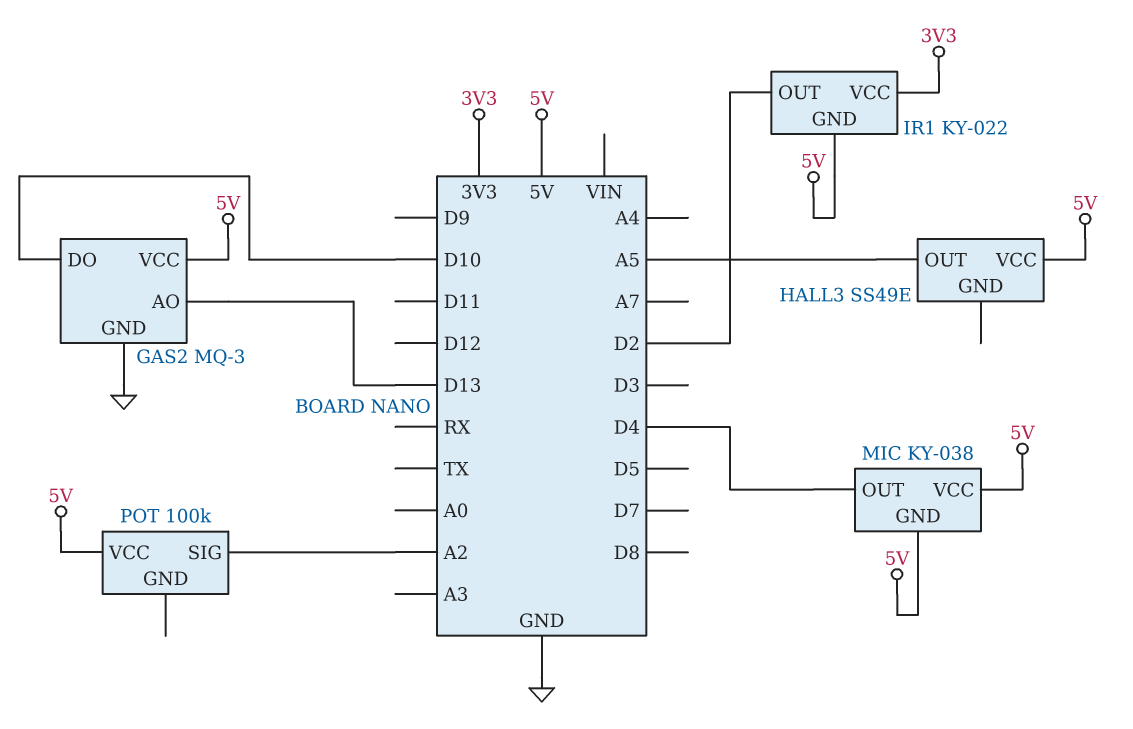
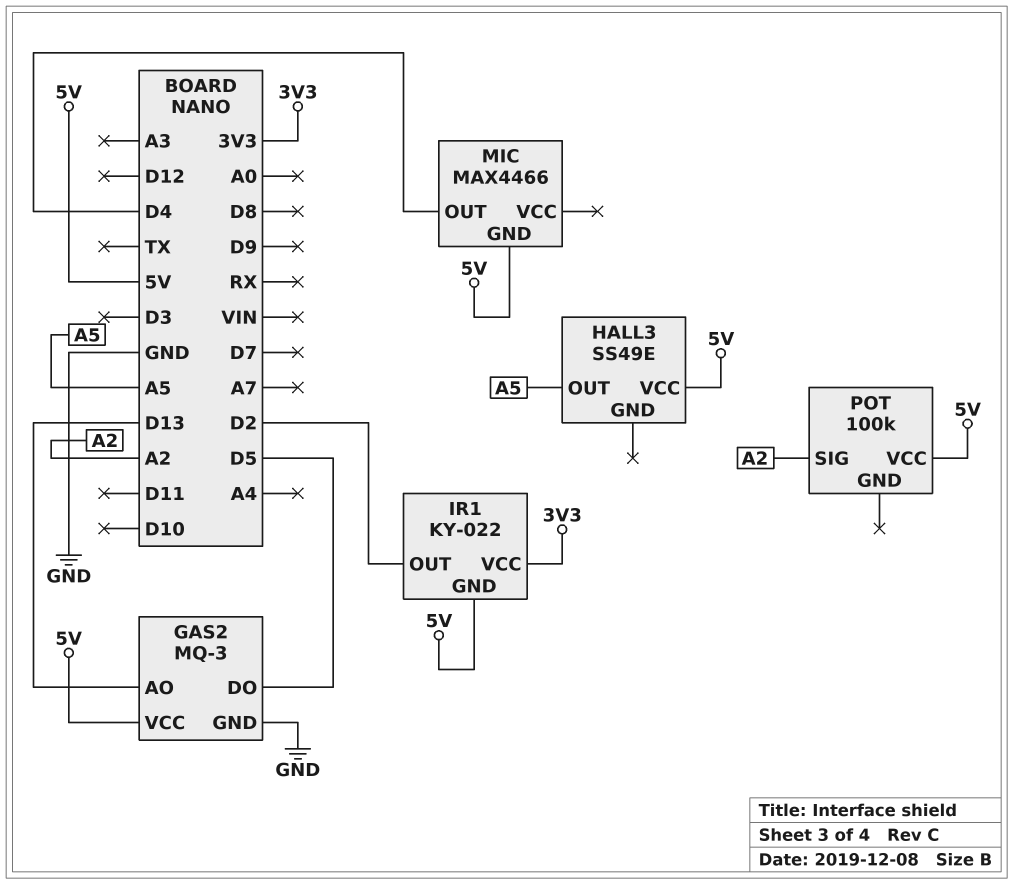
GAS2 pin DO: D10 -> D5
MIC: KY-038 -> MAX4466
MIC pin VCC: 5V -> none

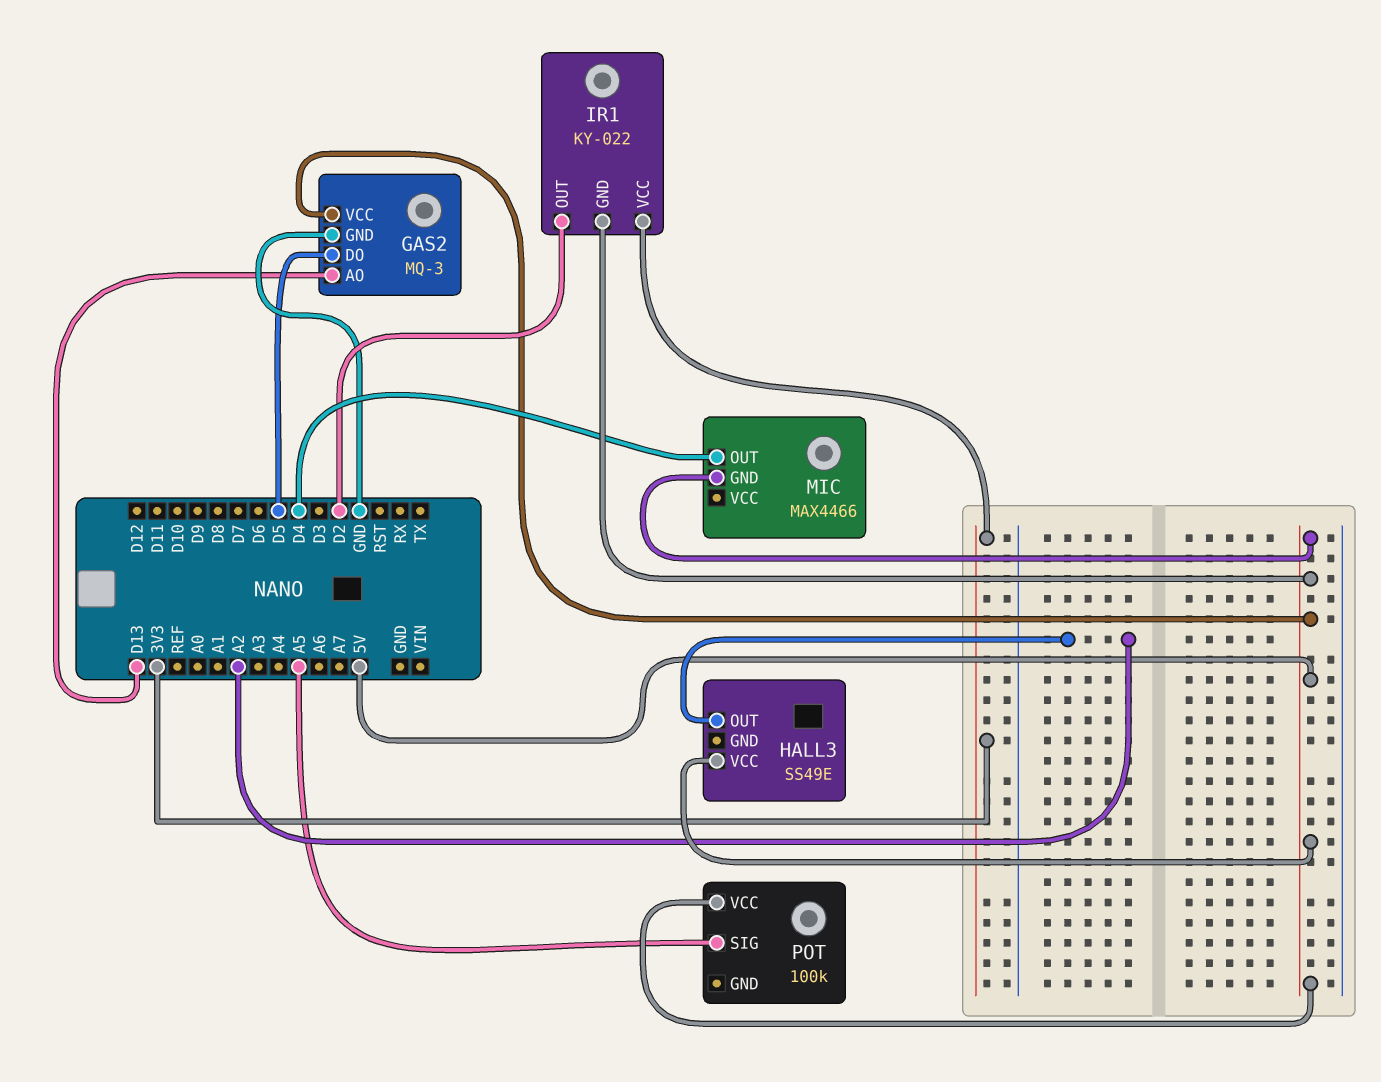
HALL3 pin OUT: A5 -> A2
POT pin SIG: A2 -> A5

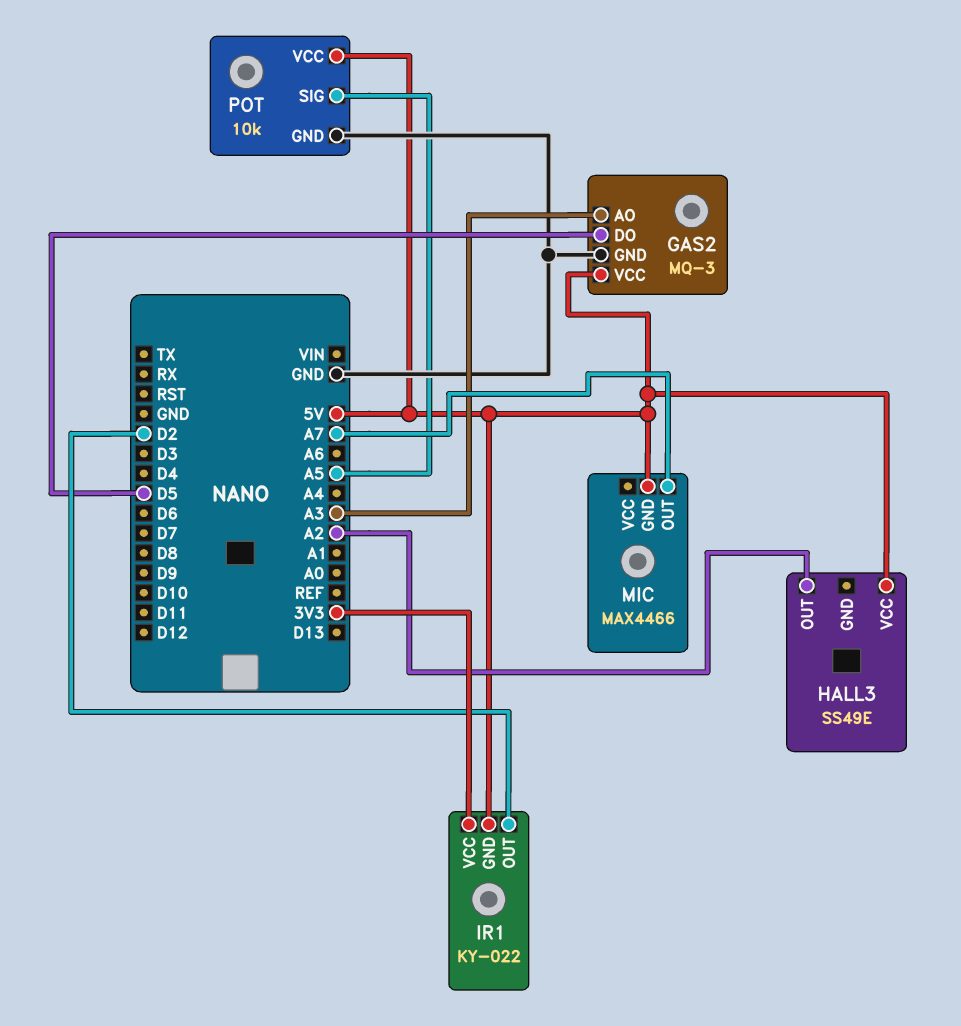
GAS2 pin AO: D13 -> A3
MIC pin OUT: D4 -> A7
POT: 100k -> 10k
POT pin GND: none -> GND

